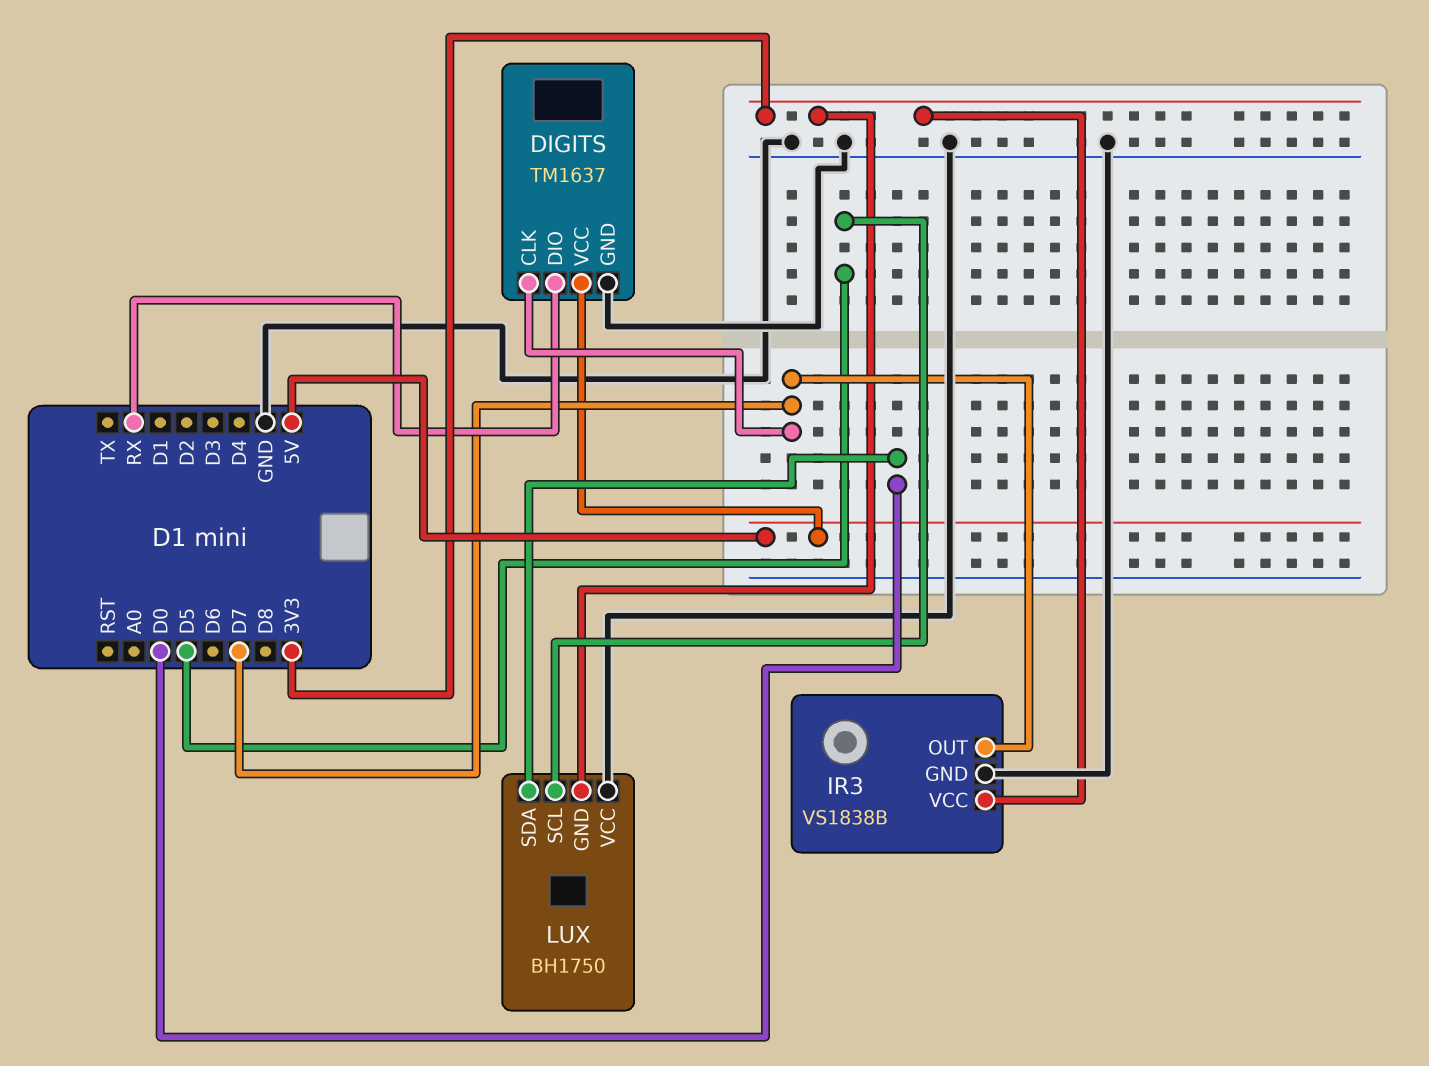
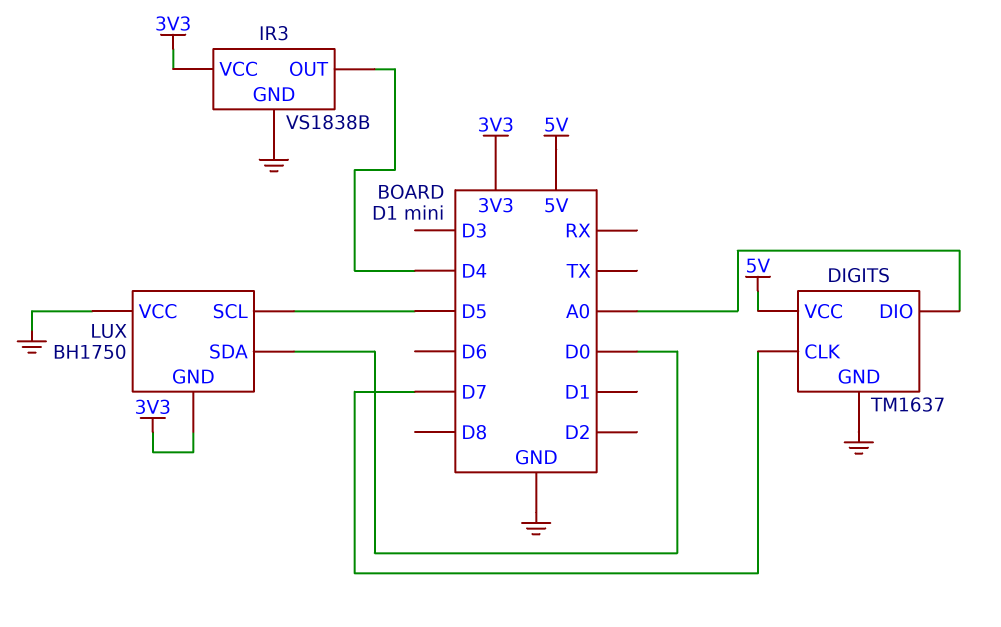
DIGITS pin DIO: RX -> A0
IR3 pin OUT: D7 -> D4

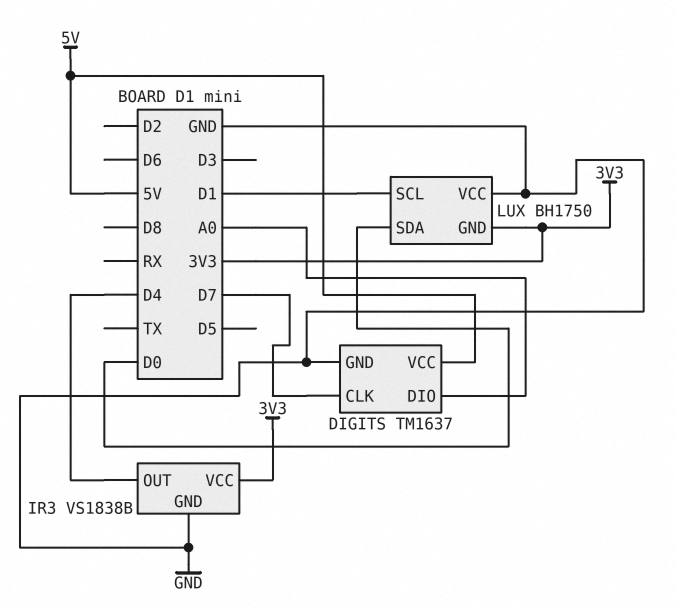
LUX pin SCL: D5 -> D1

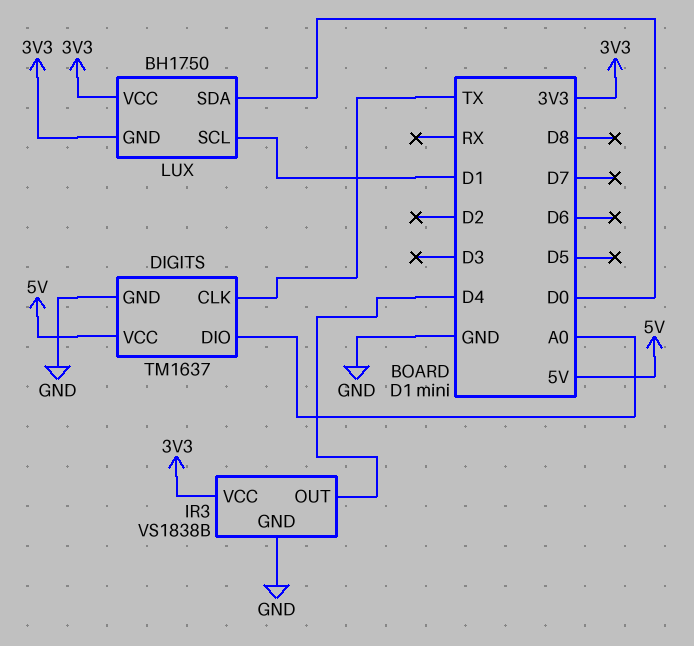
DIGITS pin CLK: D7 -> TX
LUX pin VCC: GND -> 3V3

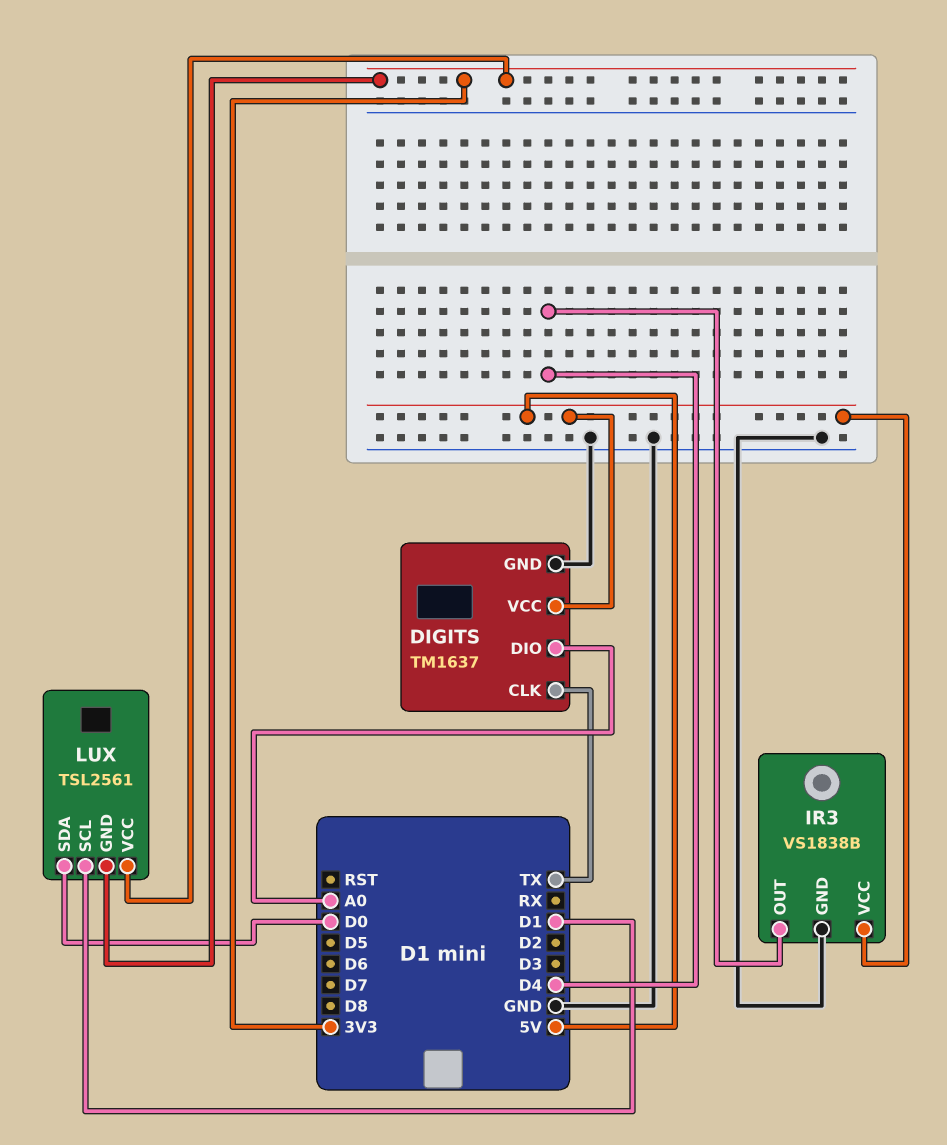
IR3 pin VCC: 3V3 -> 5V
LUX: BH1750 -> TSL2561

